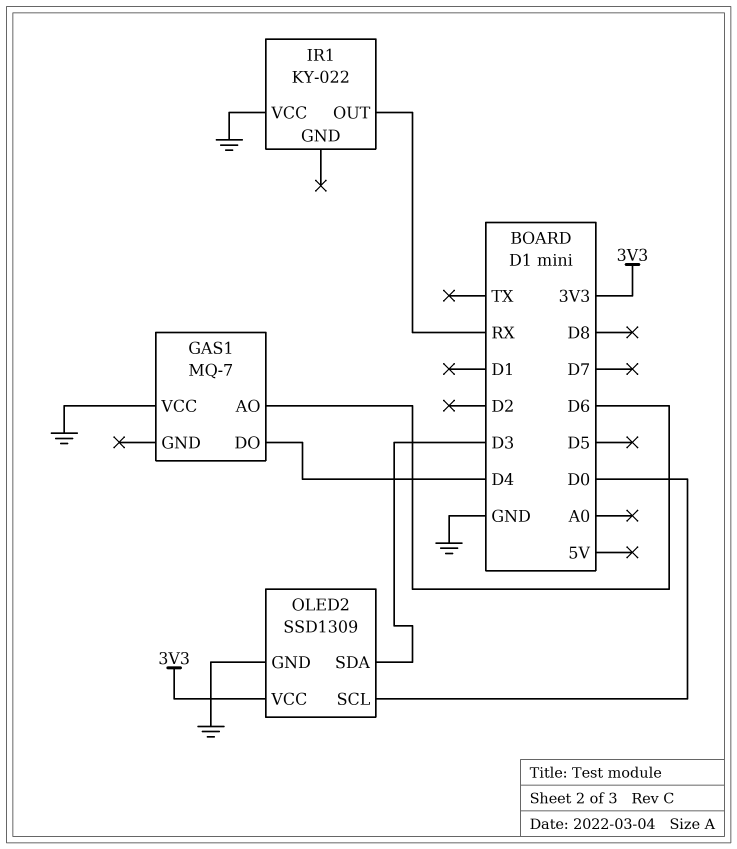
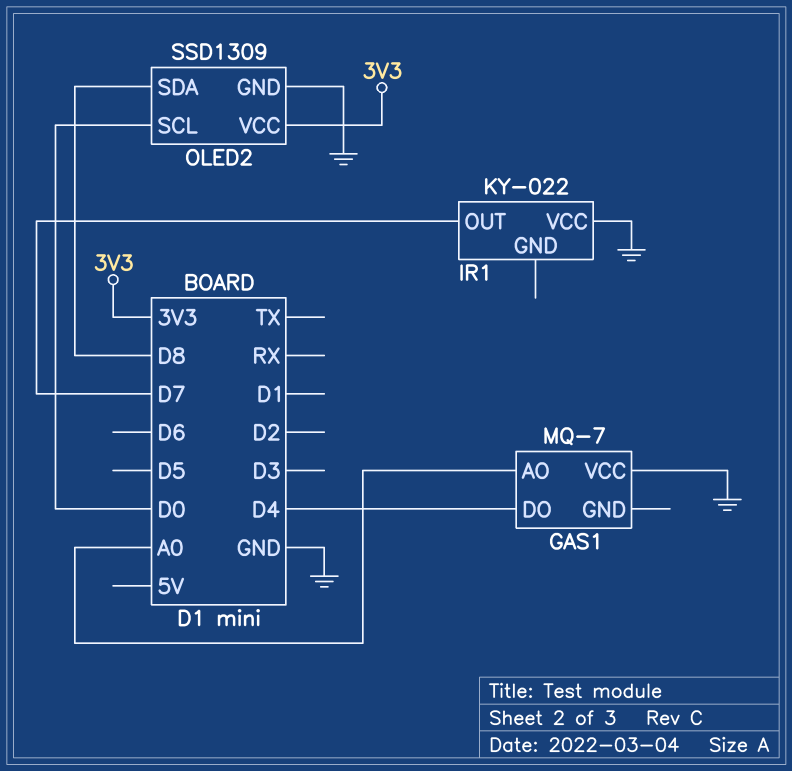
GAS1 pin AO: D6 -> A0
IR1 pin OUT: RX -> D7
OLED2 pin SDA: D3 -> D8

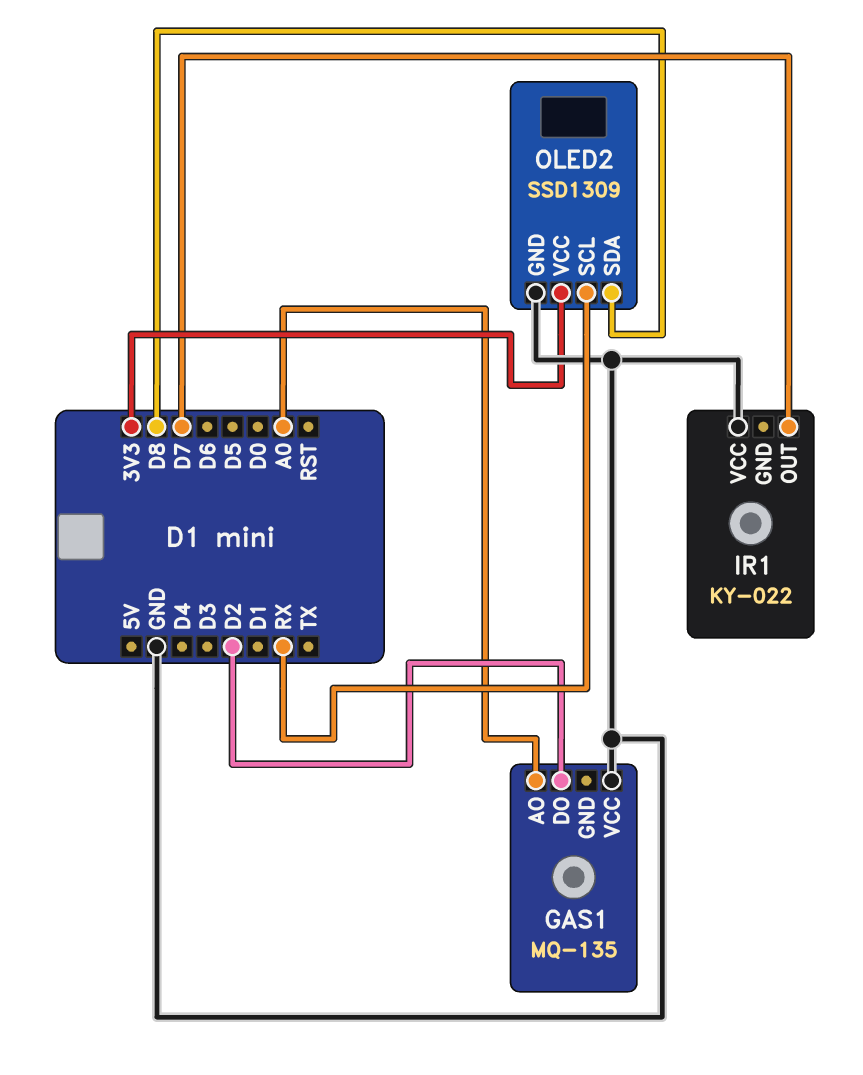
GAS1: MQ-7 -> MQ-135
GAS1 pin DO: D4 -> D2
OLED2 pin SCL: D0 -> RX

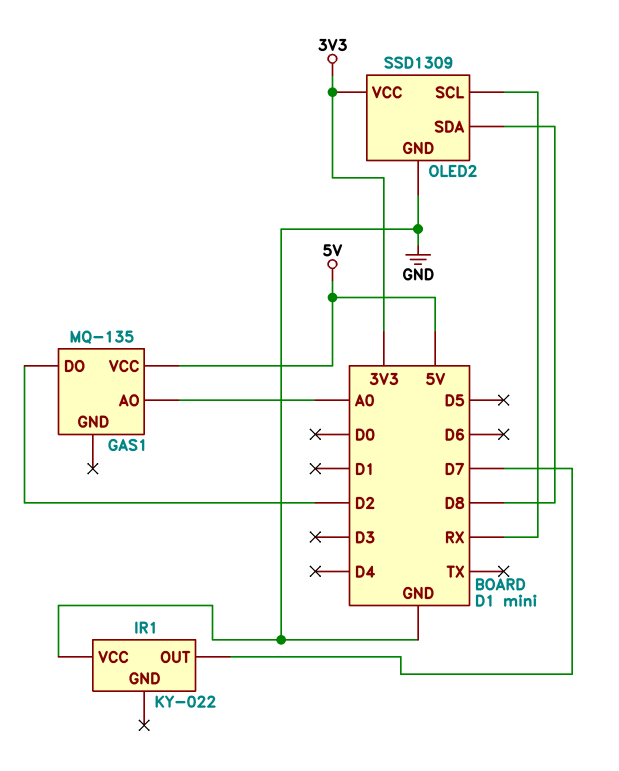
GAS1 pin VCC: GND -> 5V

